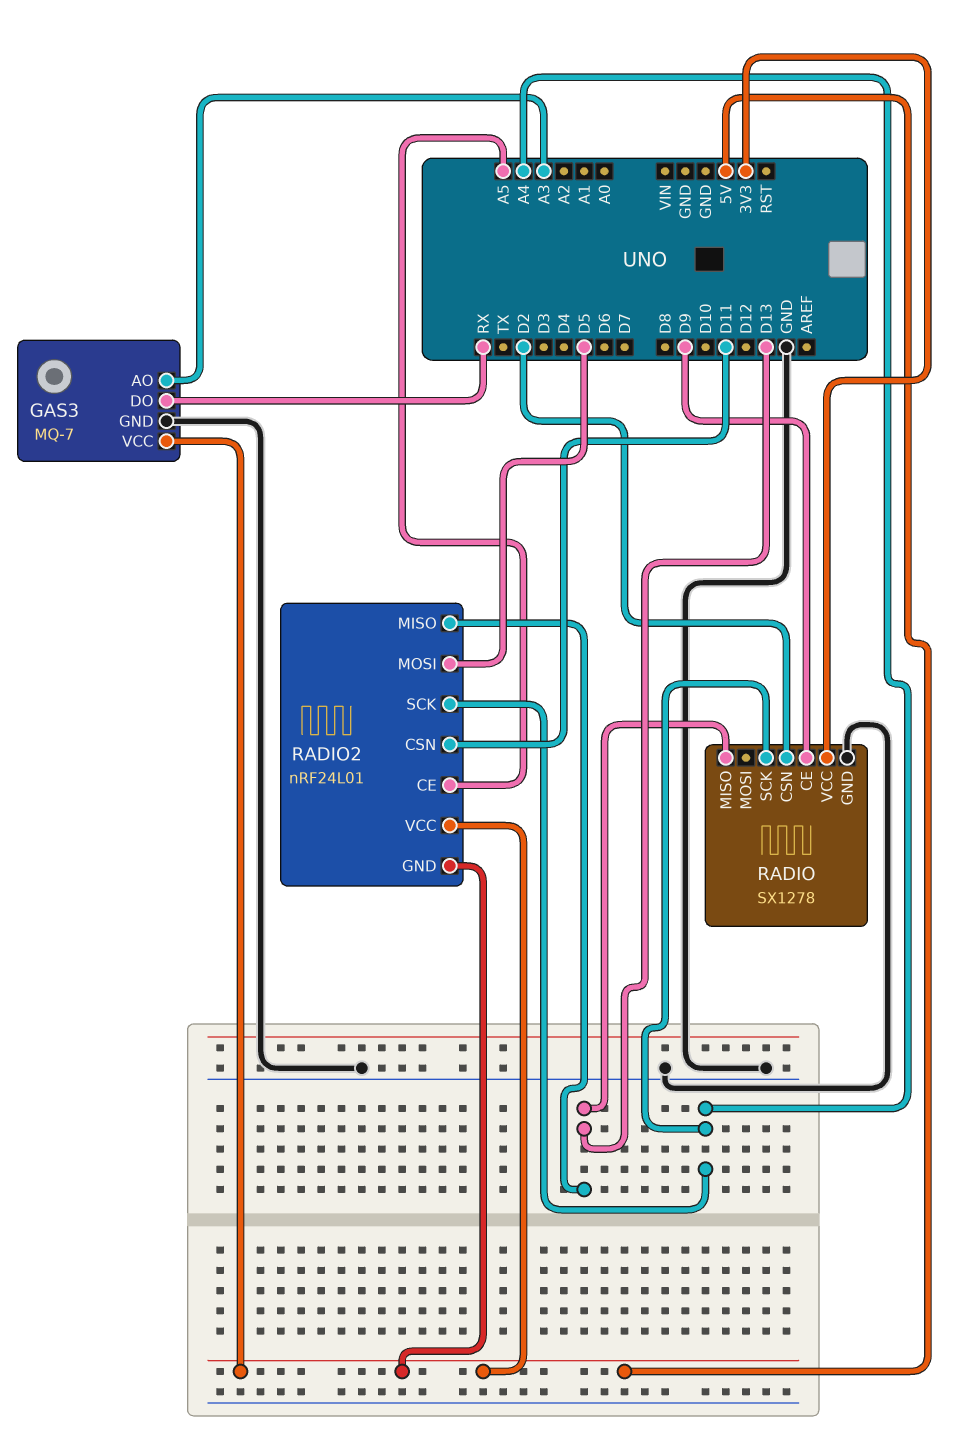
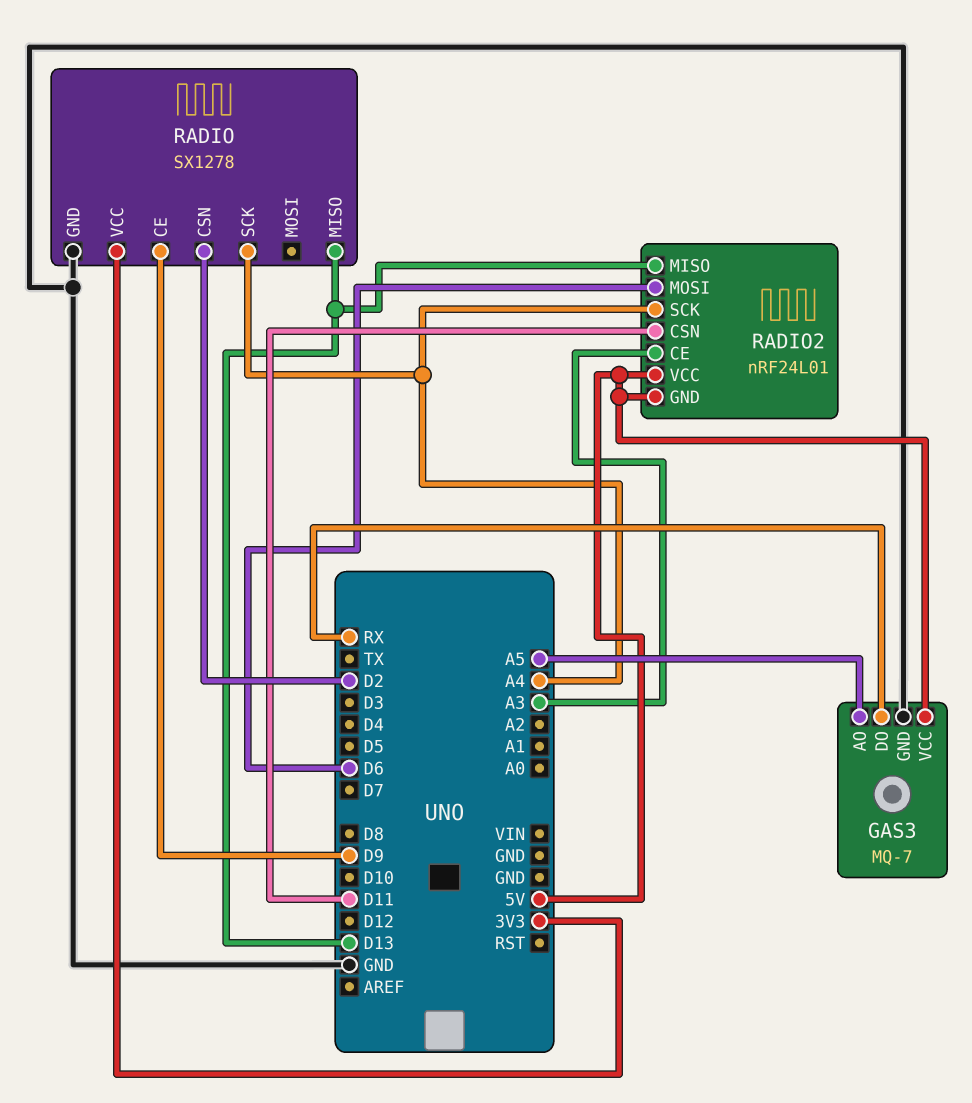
GAS3 pin AO: A3 -> A5
RADIO2 pin CE: A5 -> A3
RADIO2 pin MOSI: D5 -> D6

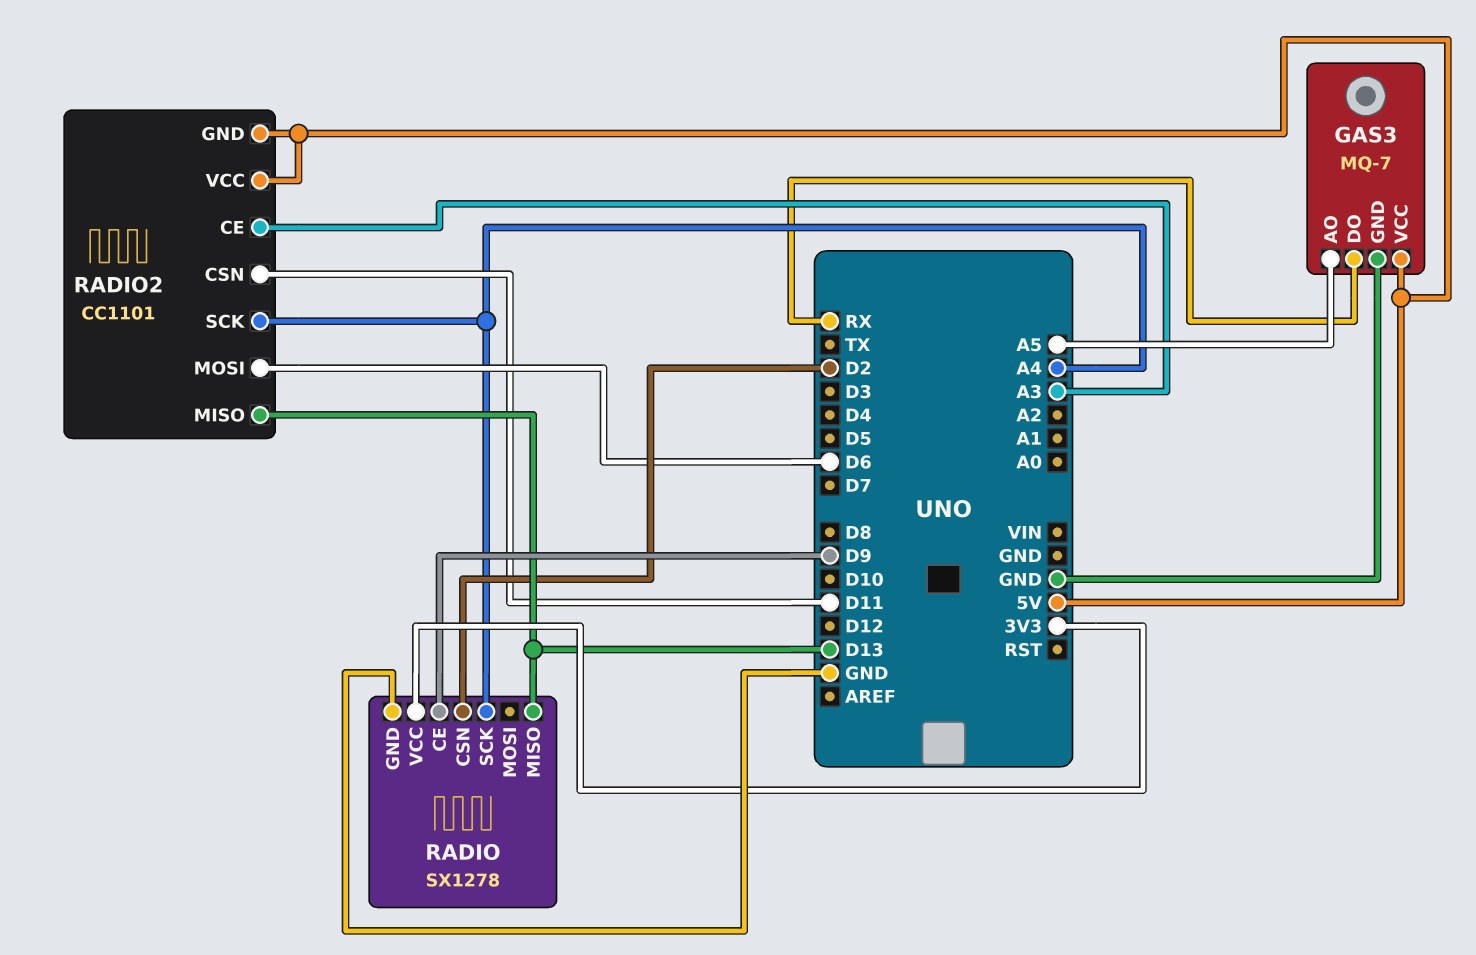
RADIO2: nRF24L01 -> CC1101

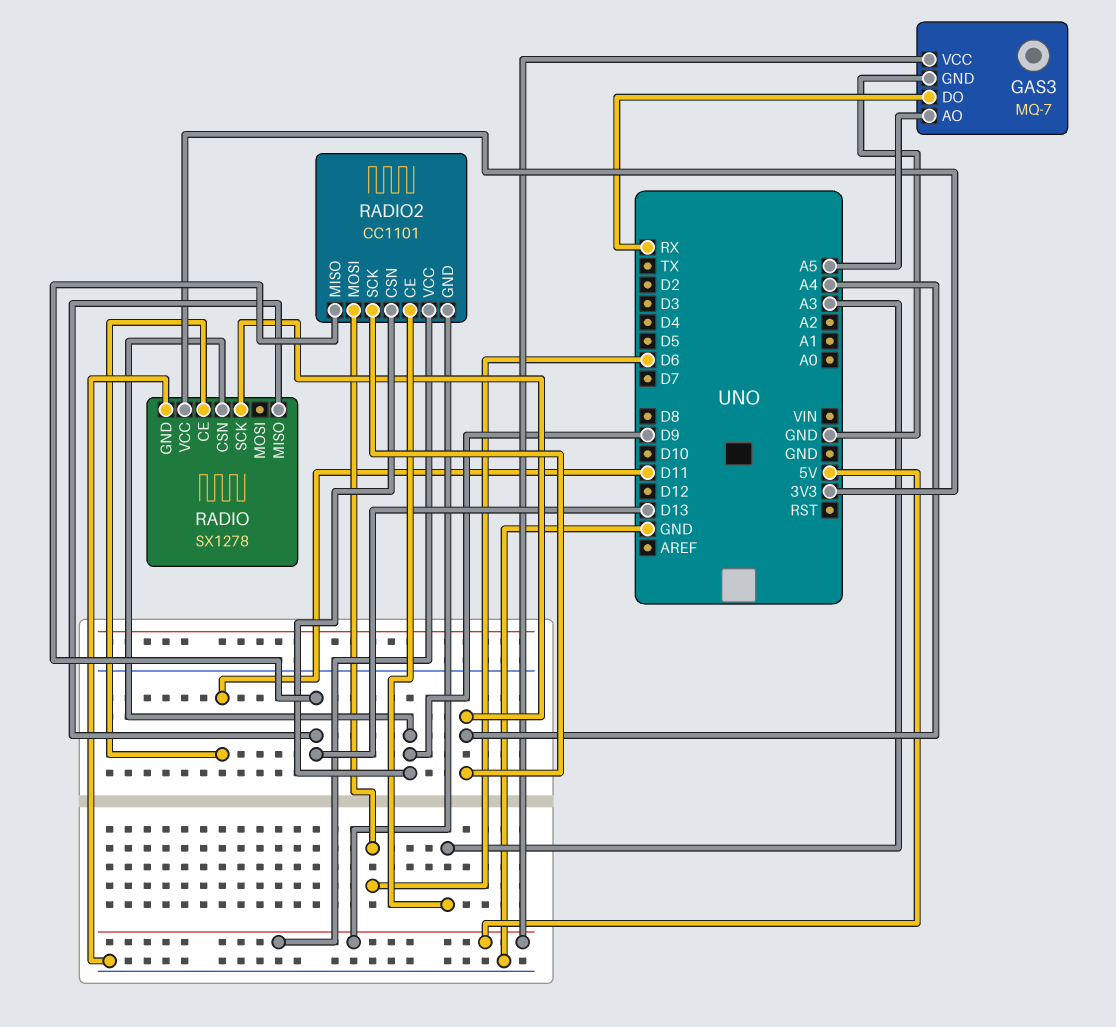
RADIO pin CE: D9 -> D11
RADIO pin CSN: D2 -> D9
RADIO2 pin CSN: D11 -> D9

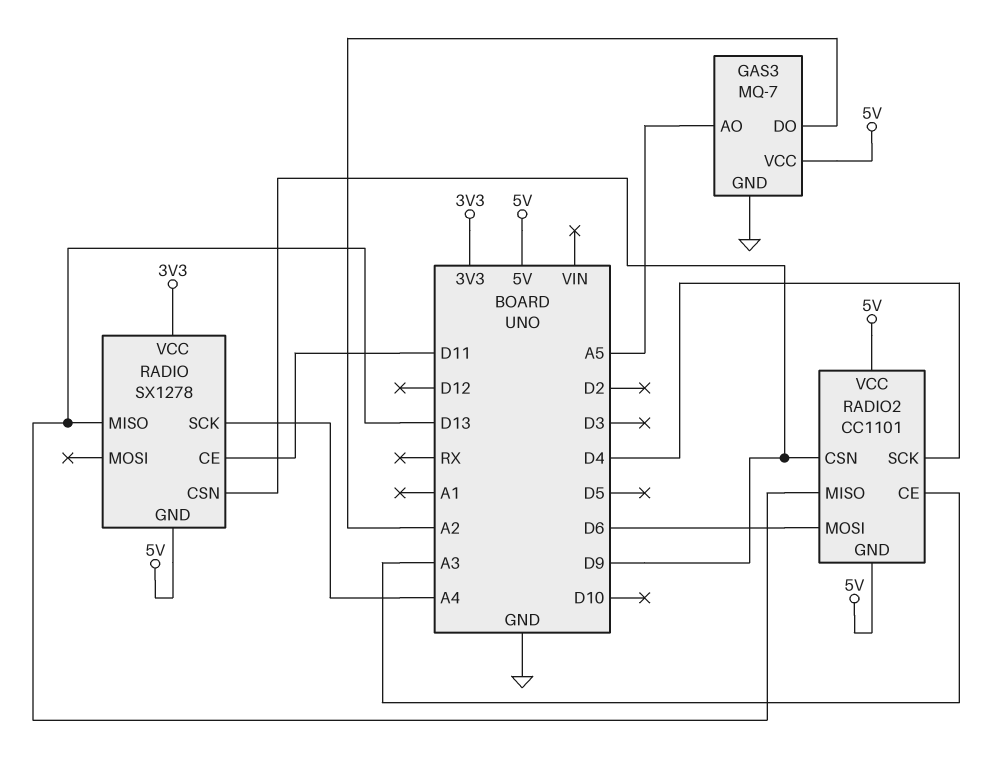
GAS3 pin DO: RX -> A2
RADIO pin GND: GND -> 5V
RADIO2 pin SCK: A4 -> D4

